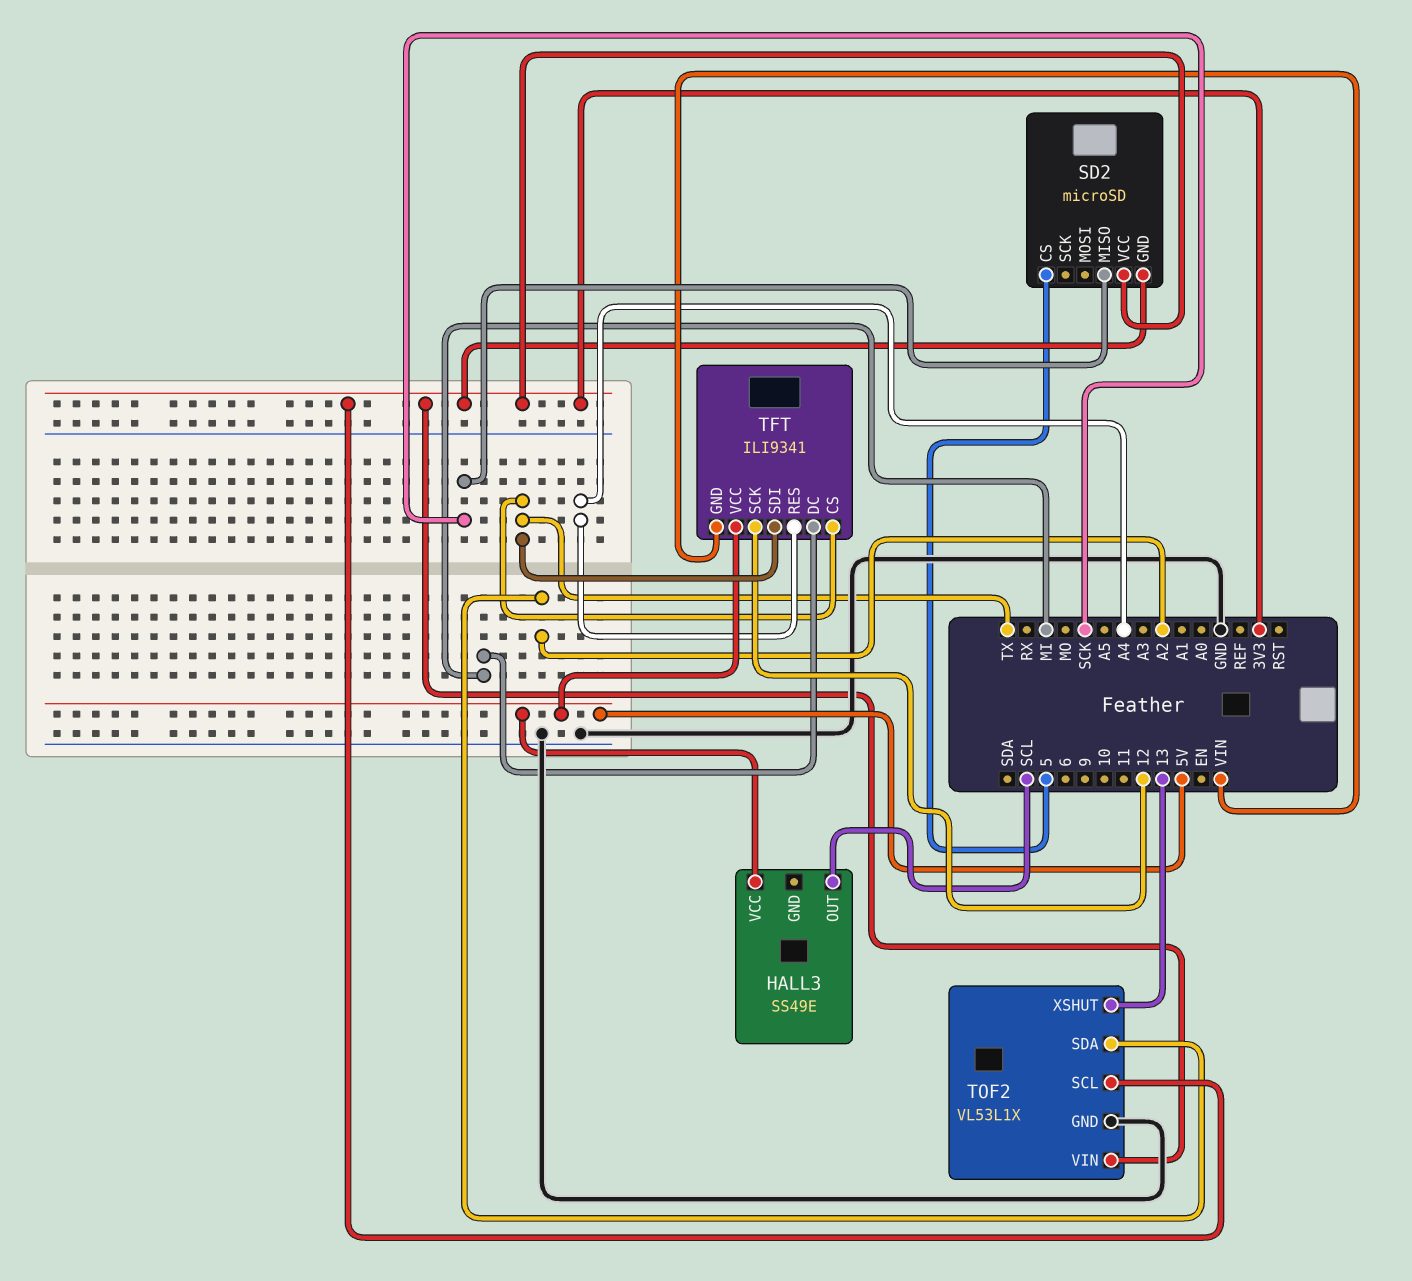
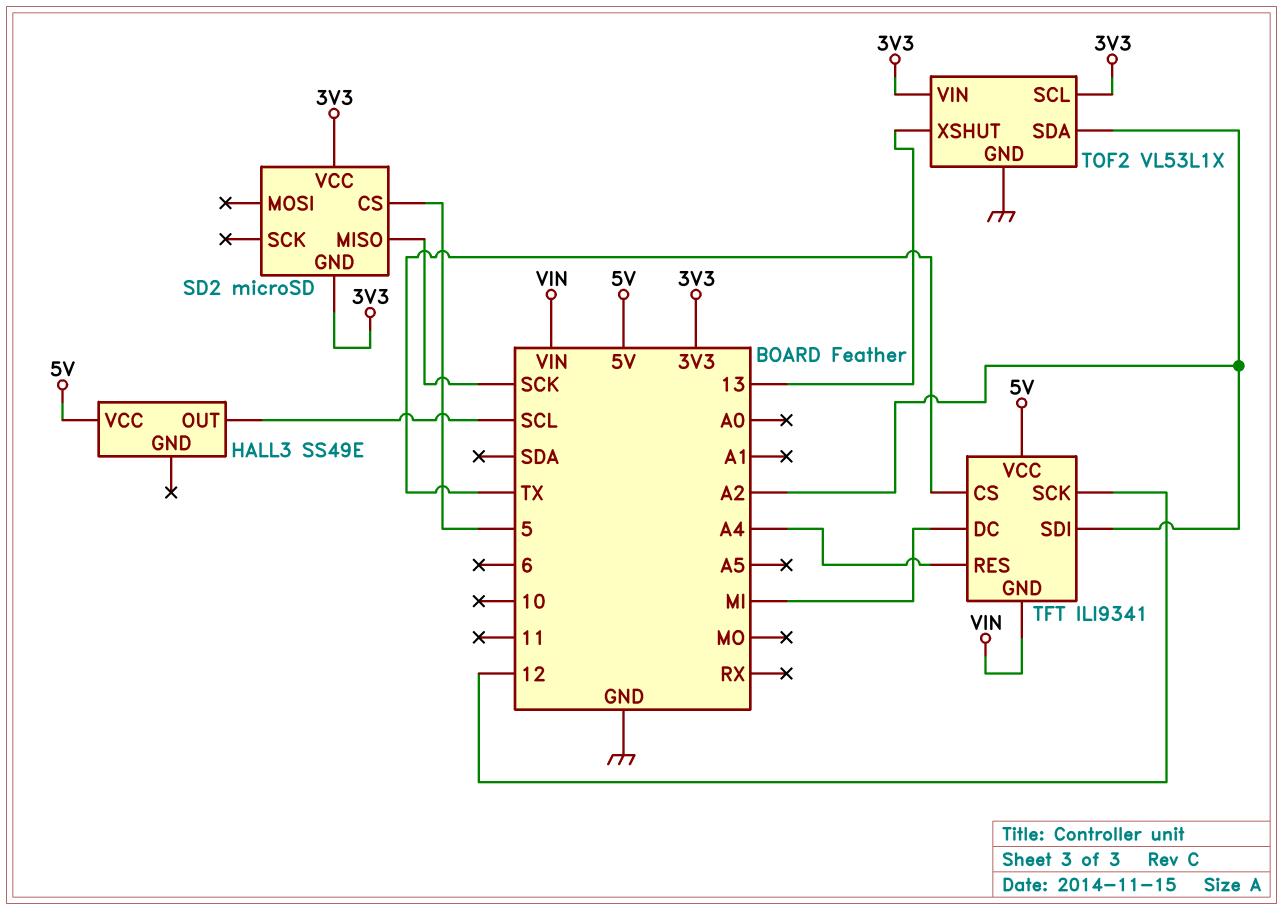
TFT pin SDI: TX -> A2

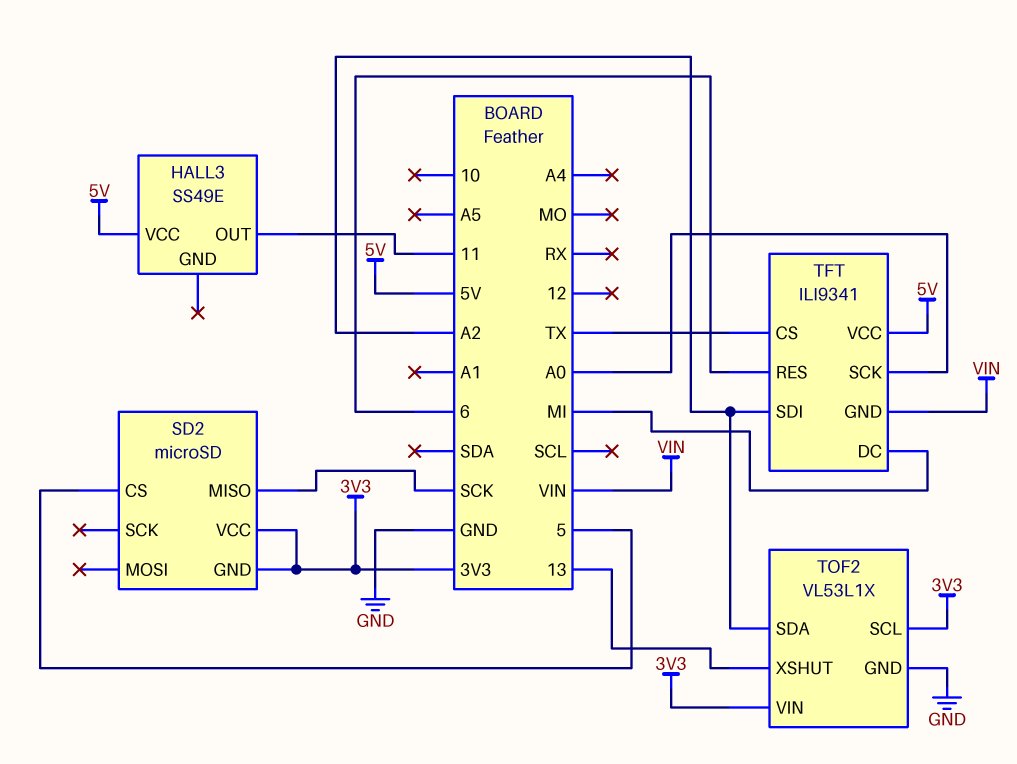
HALL3 pin OUT: SCL -> 11
TFT pin RES: A4 -> 6
TFT pin SCK: 12 -> A0

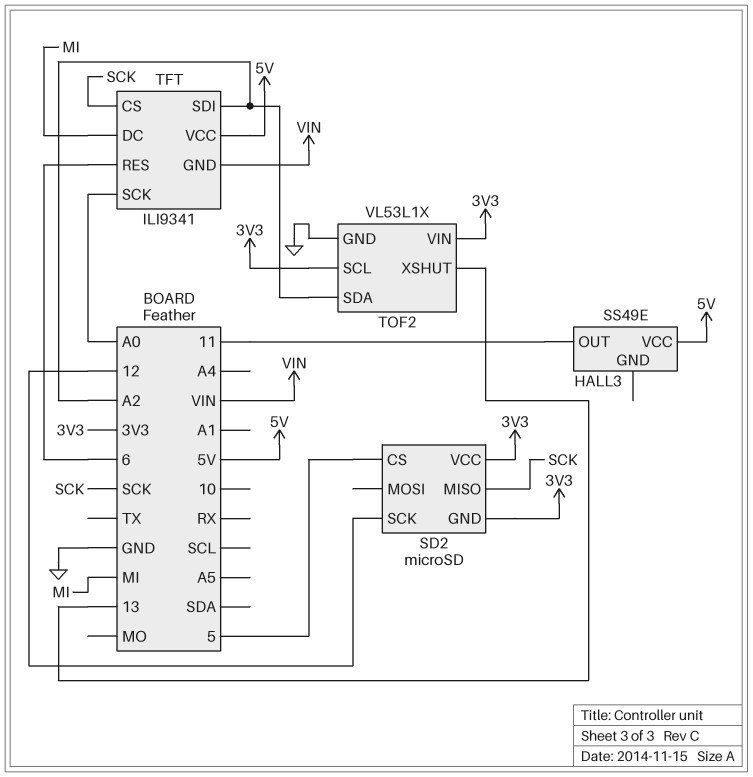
SD2 pin SCK: none -> 12
TFT pin CS: TX -> SCK

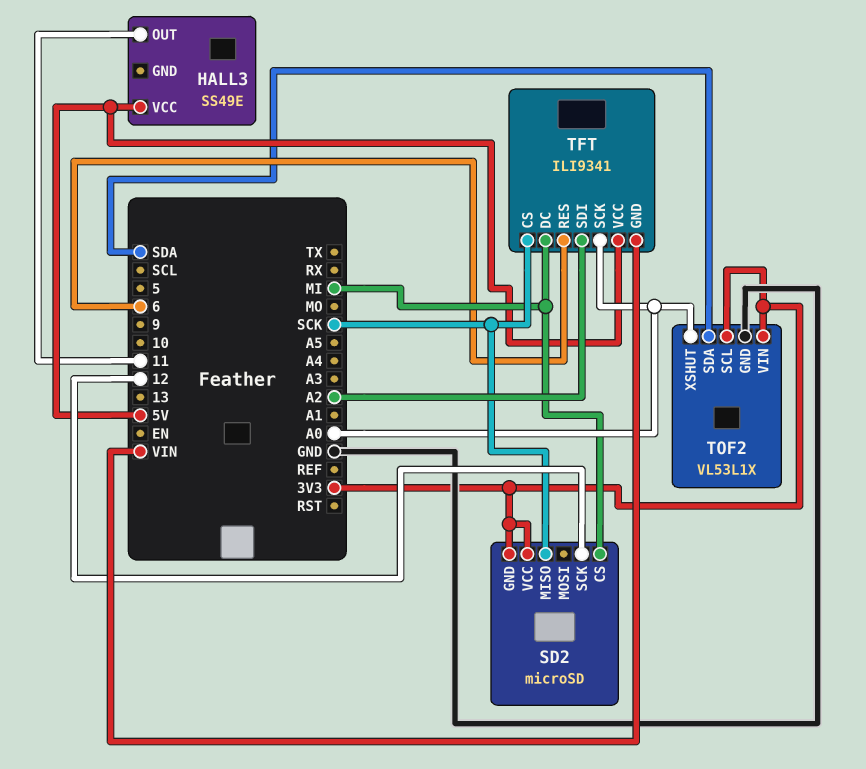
SD2 pin CS: 5 -> MI
TOF2 pin SDA: A2 -> SDA
TOF2 pin XSHUT: 13 -> A0

